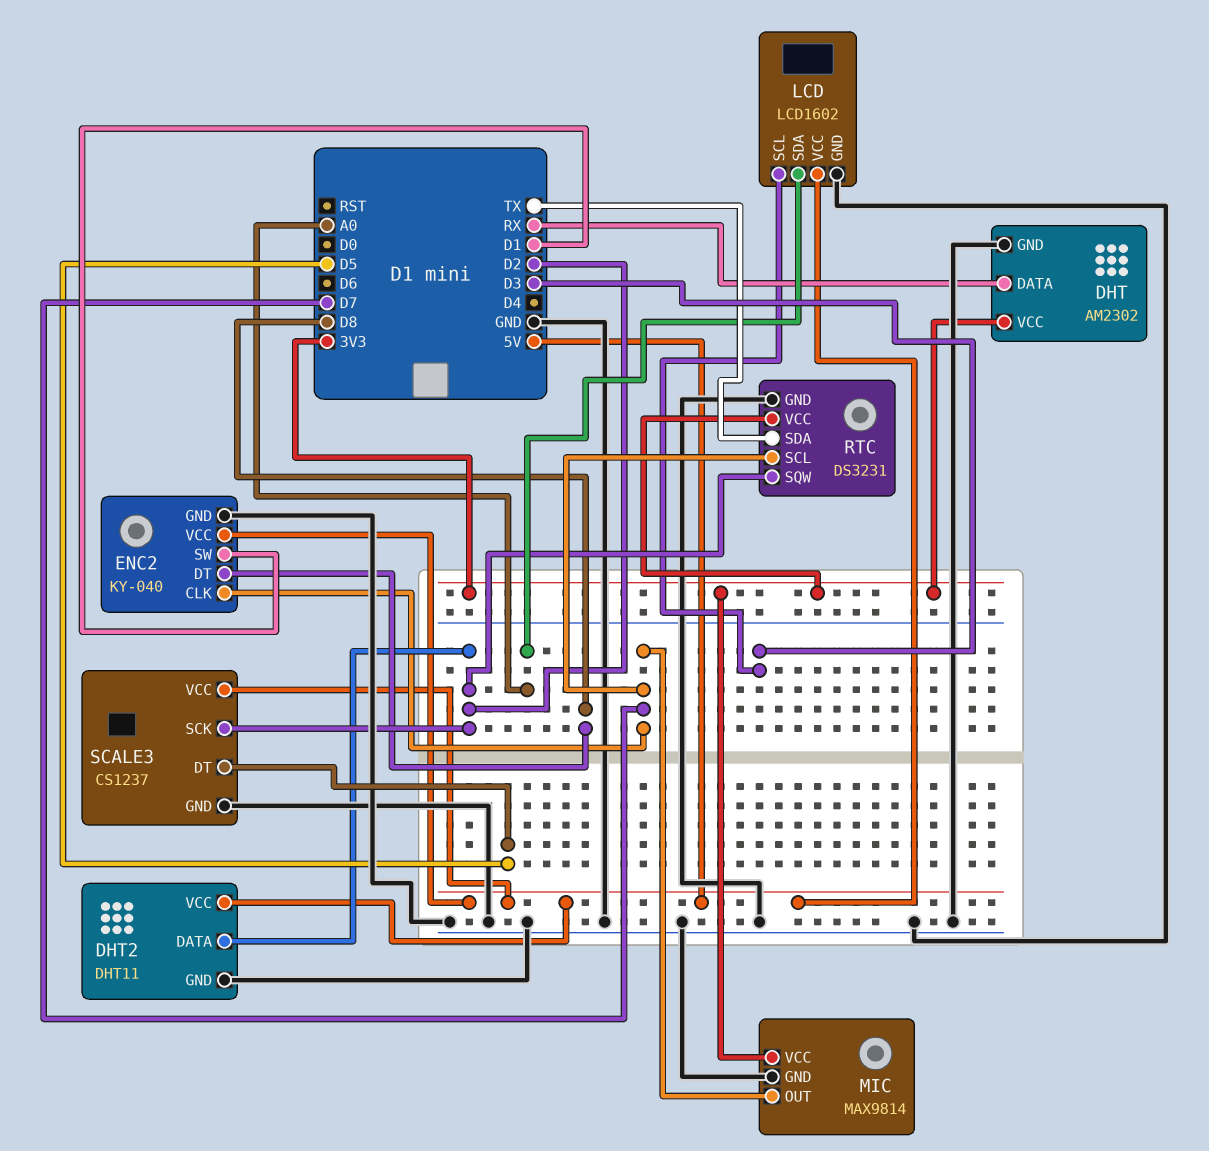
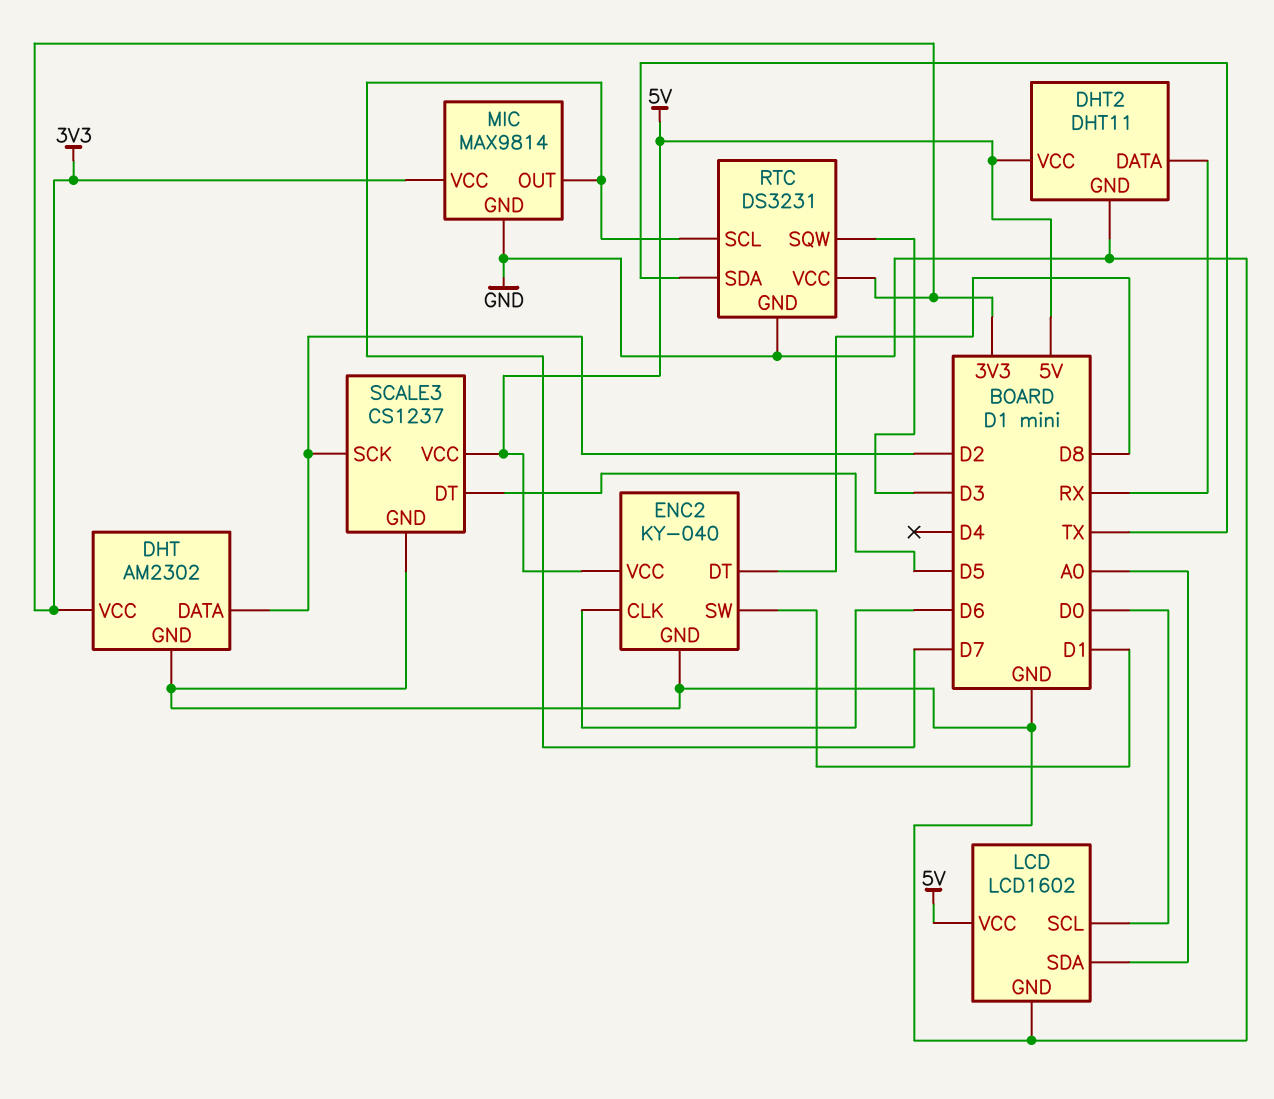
DHT pin DATA: RX -> D2
DHT2 pin DATA: D2 -> RX
ENC2 pin CLK: D7 -> D6
LCD pin SCL: D3 -> D0
RTC pin SQW: D2 -> D3

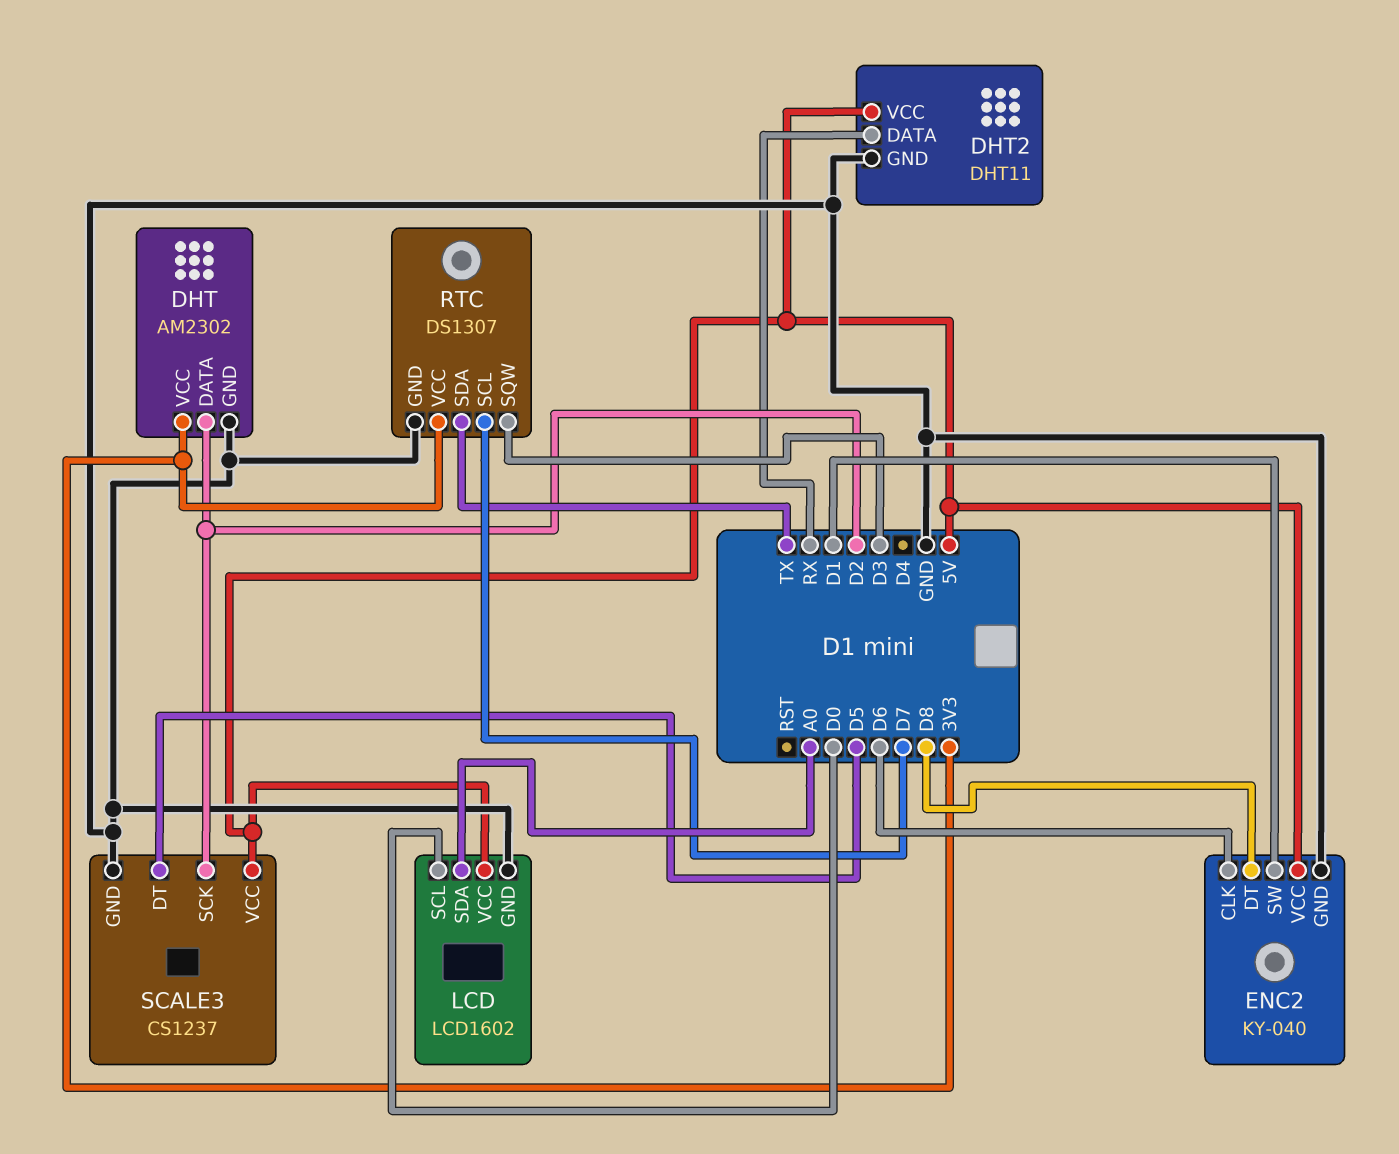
MIC: MAX9814 -> none
MIC pin GND: GND -> none
MIC pin OUT: D7 -> none
MIC pin VCC: 3V3 -> none
RTC: DS3231 -> DS1307

